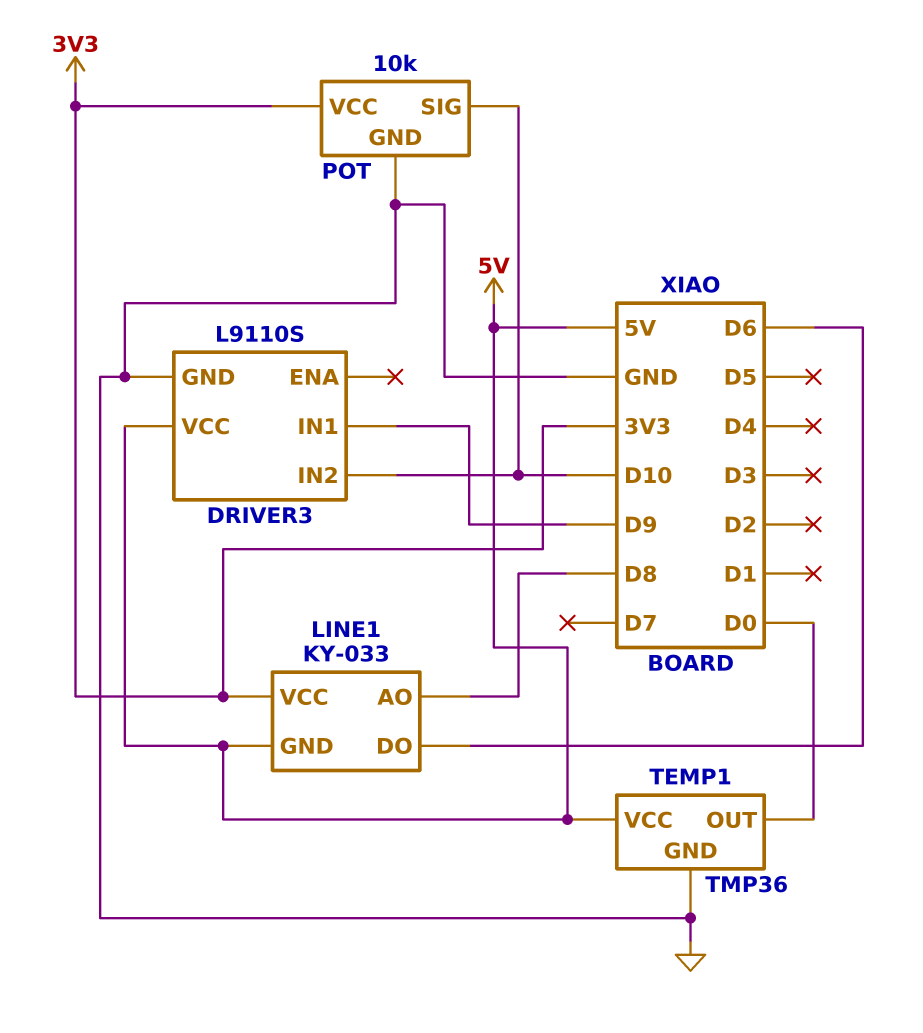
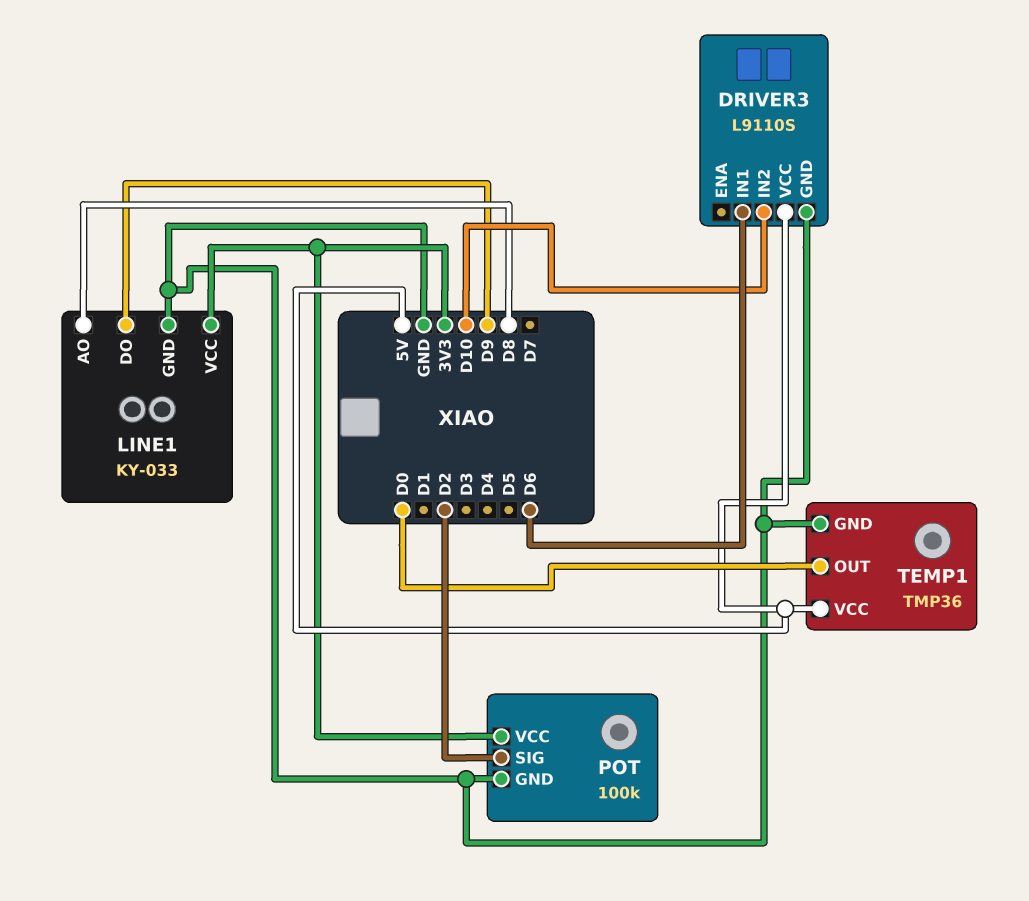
DRIVER3 pin IN1: D9 -> D6
LINE1 pin DO: D6 -> D9
LINE1 pin GND: 5V -> GND
POT: 10k -> 100k
POT pin SIG: D10 -> D2

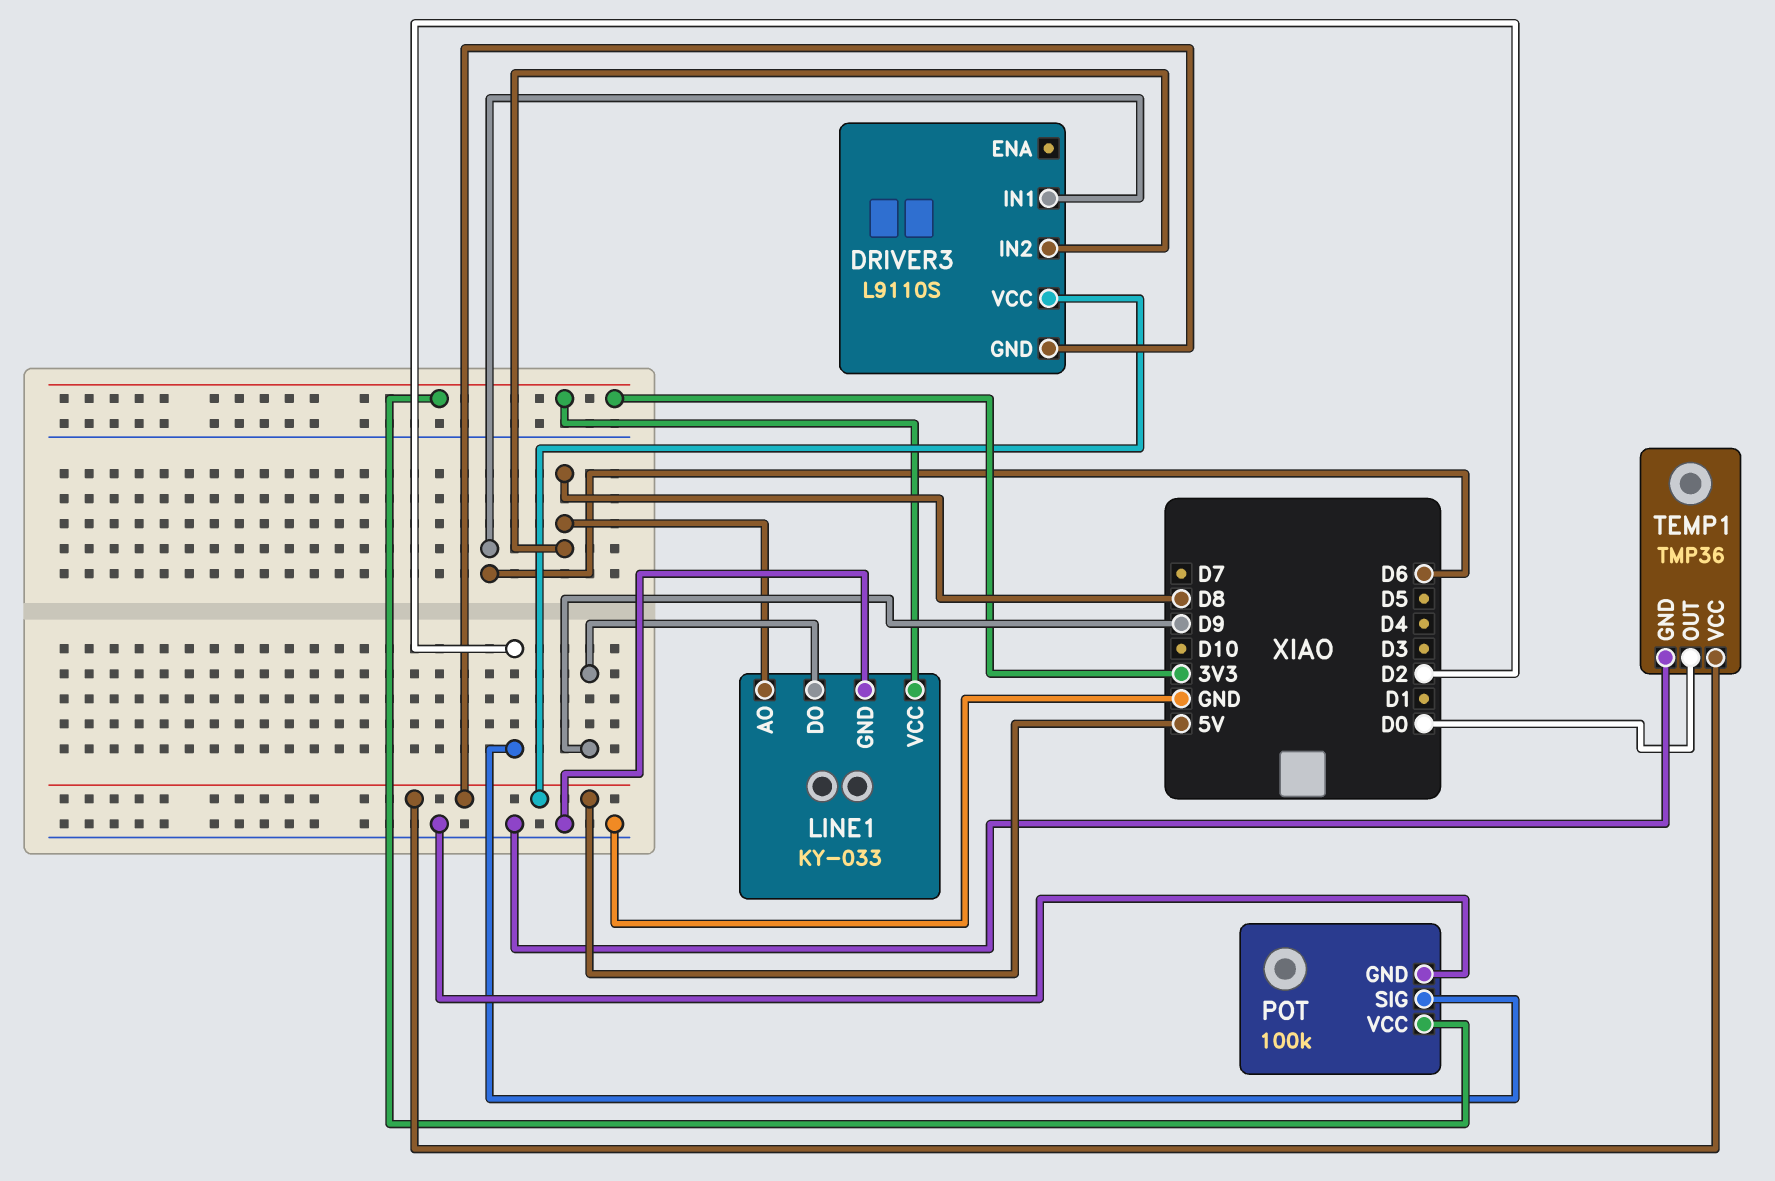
DRIVER3 pin GND: GND -> 5V
DRIVER3 pin IN2: D10 -> D8

